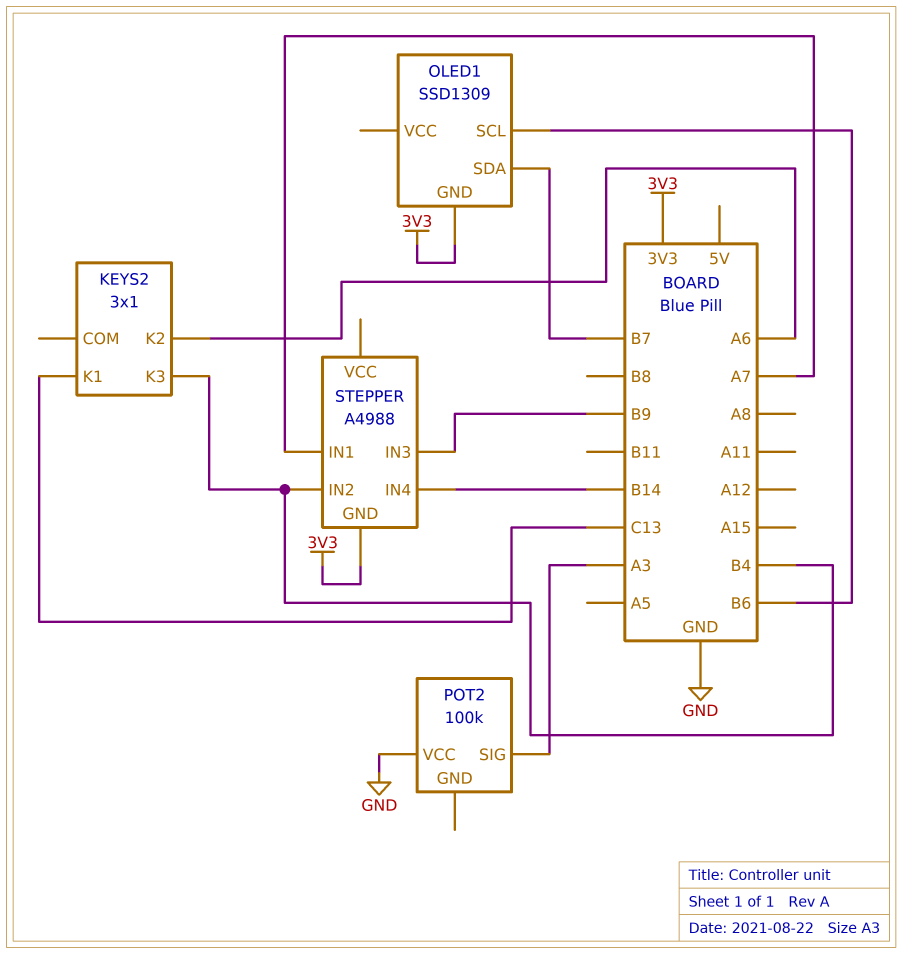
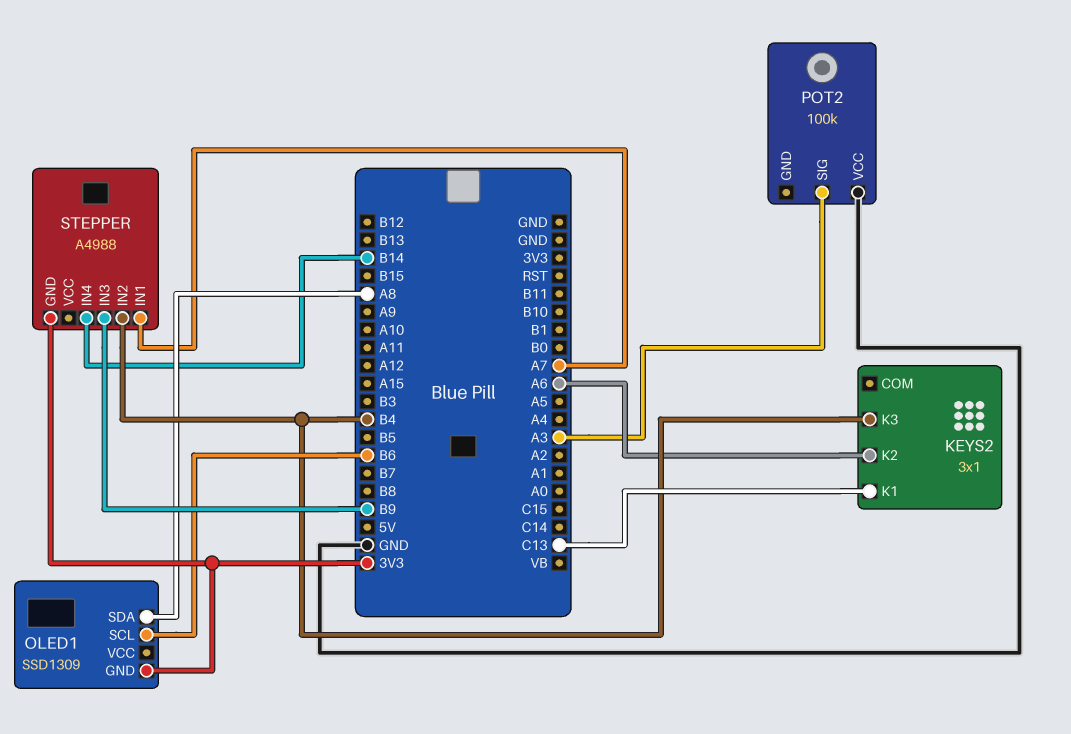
OLED1 pin SDA: B7 -> A8

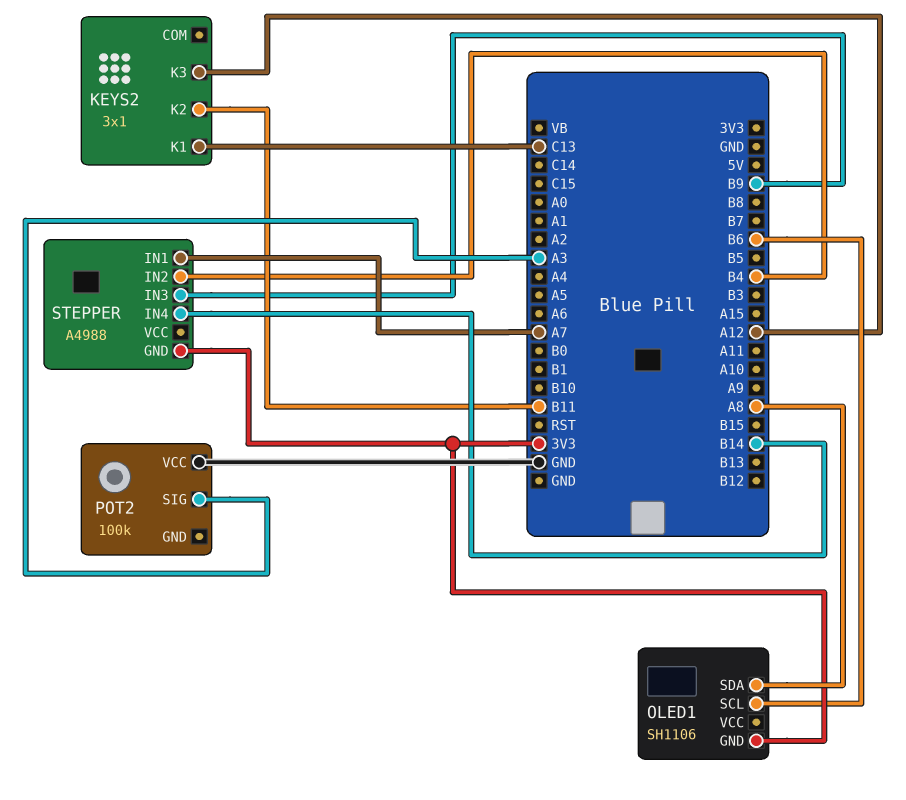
KEYS2 pin K2: A6 -> B11
KEYS2 pin K3: B4 -> A12
OLED1: SSD1309 -> SH1106

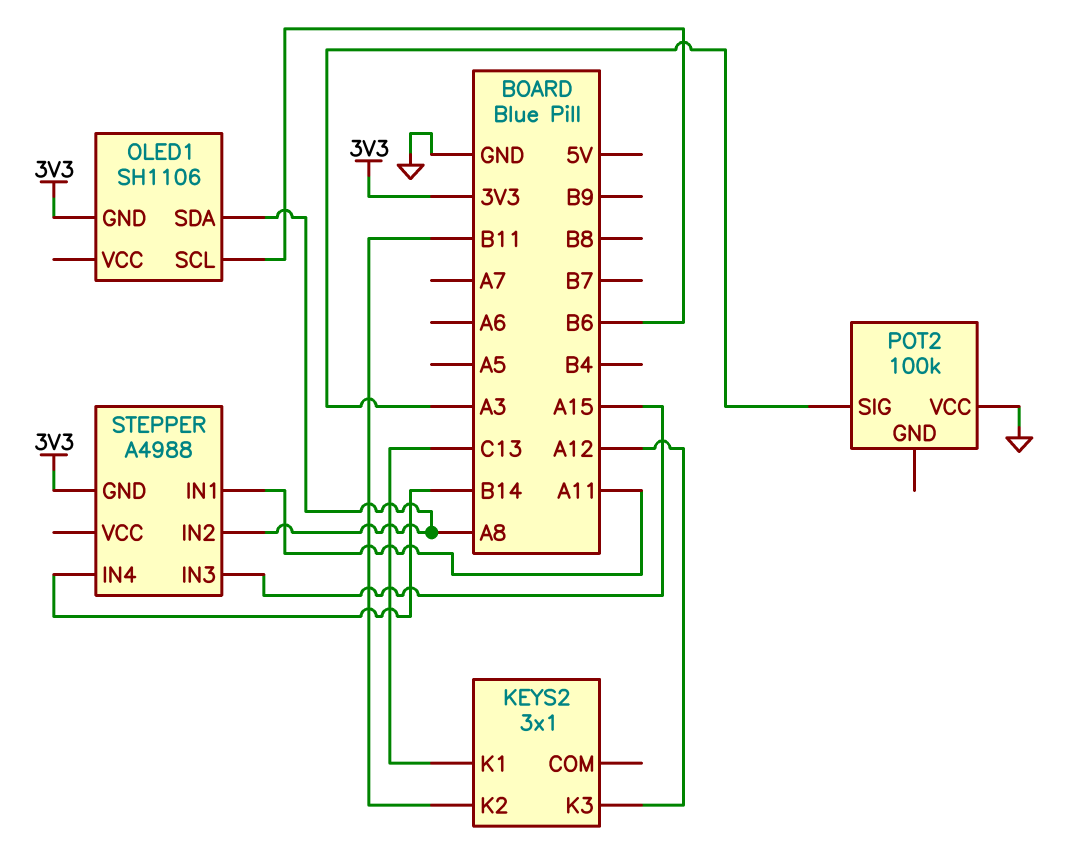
STEPPER pin IN1: A7 -> A11
STEPPER pin IN2: B4 -> A8
STEPPER pin IN3: B9 -> A15

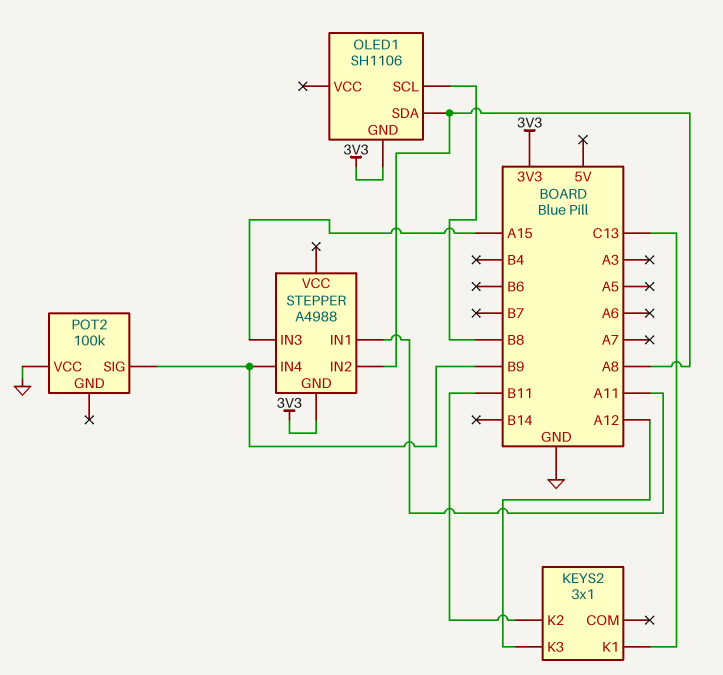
OLED1 pin SCL: B6 -> B8
POT2 pin SIG: A3 -> B9
STEPPER pin IN4: B14 -> B9

